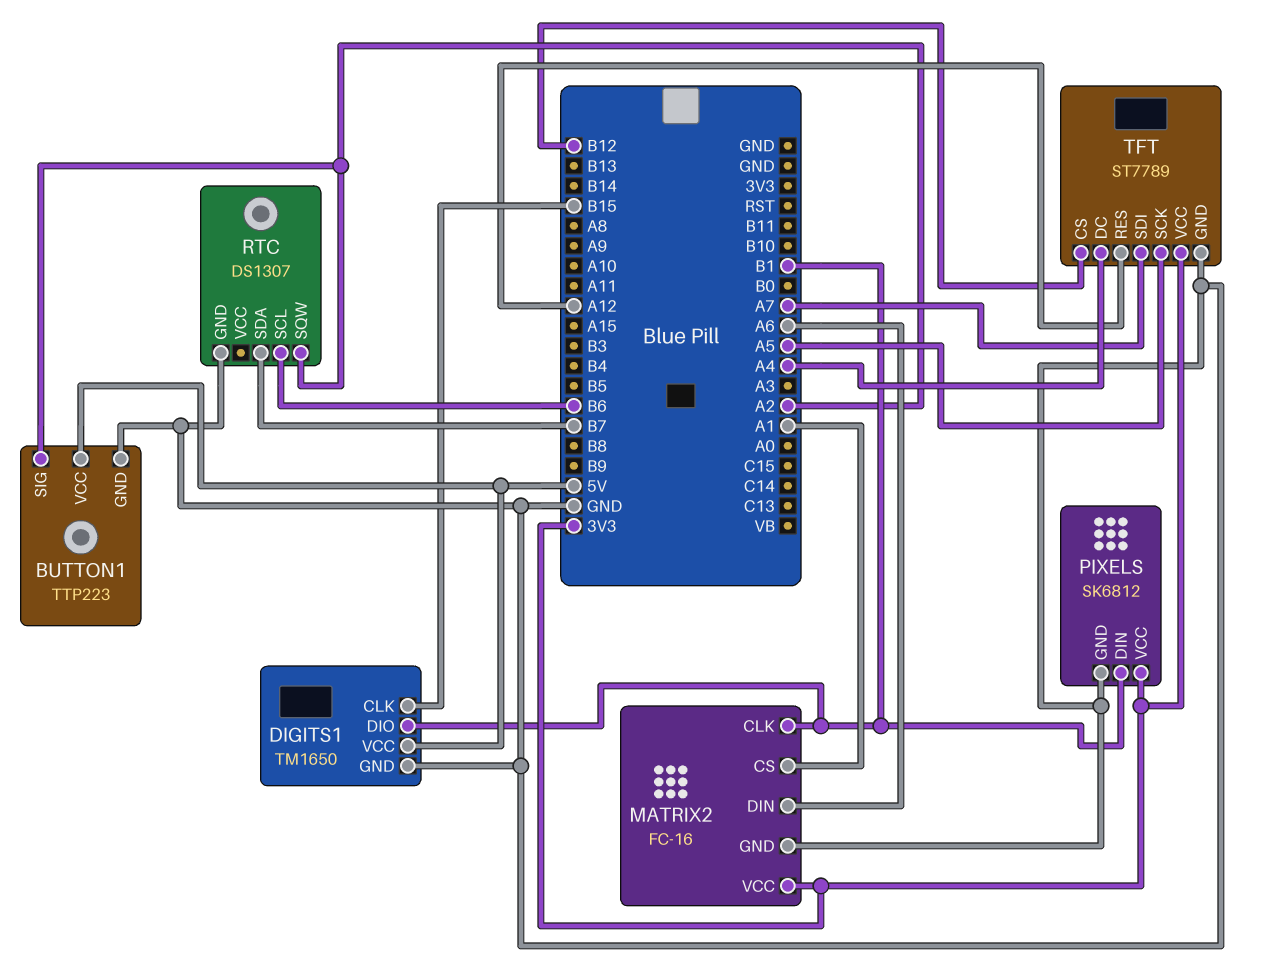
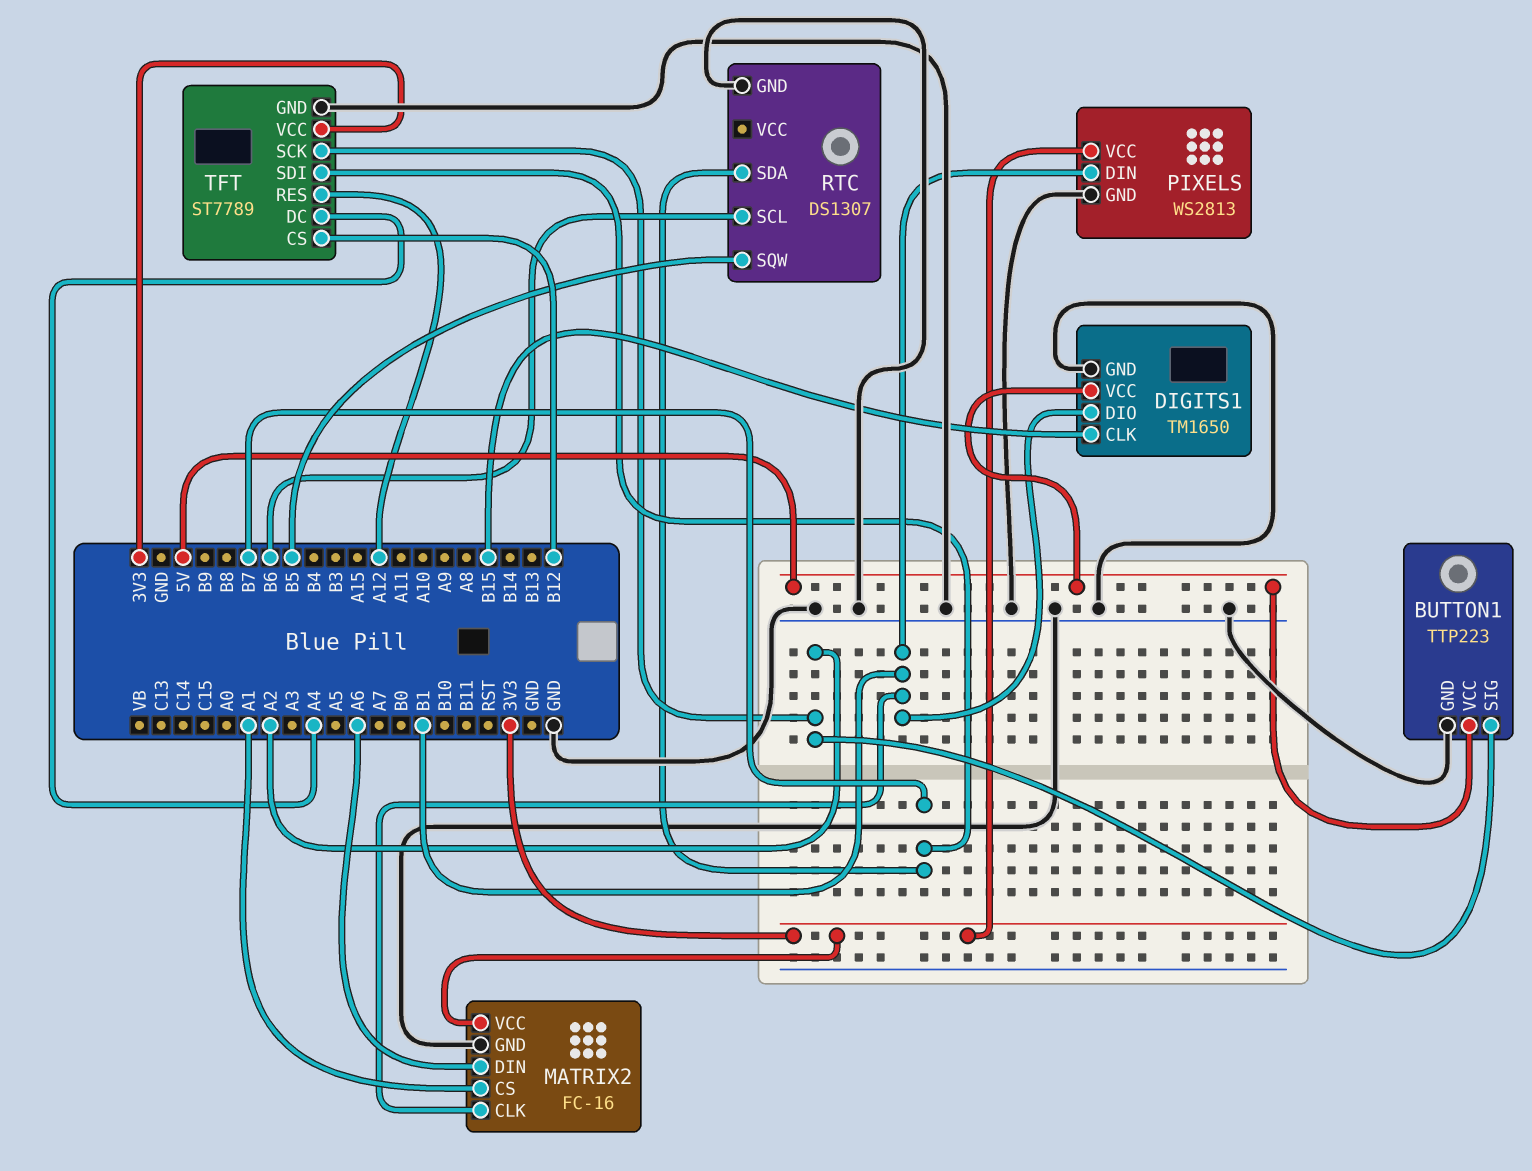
PIXELS: SK6812 -> WS2813
RTC pin SQW: A2 -> B5
TFT pin SCK: A5 -> A2
TFT pin SDI: A7 -> B7

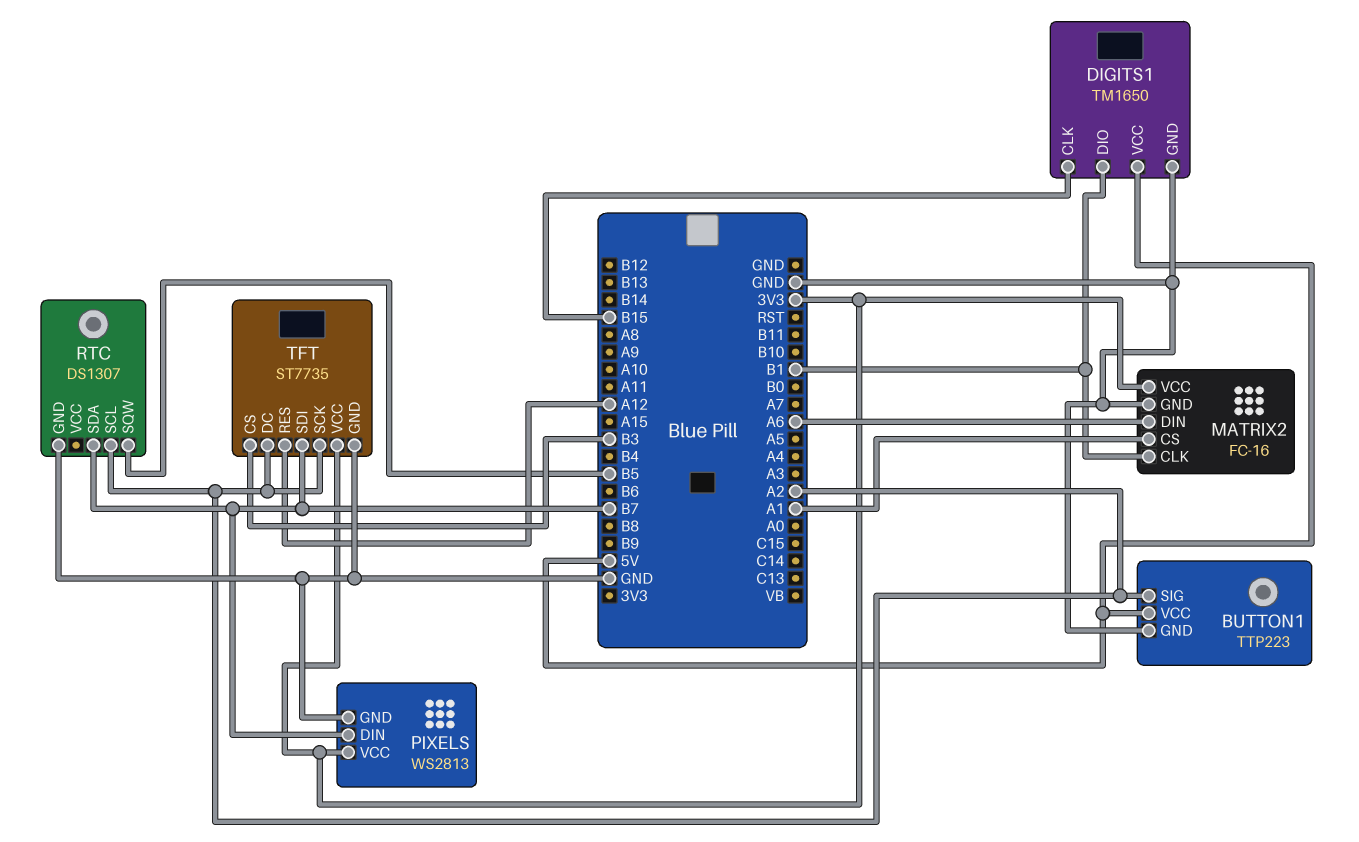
PIXELS pin DIN: B1 -> B7
RTC pin SCL: B6 -> A2
TFT: ST7789 -> ST7735
TFT pin CS: B12 -> B3
TFT pin DC: A4 -> A2

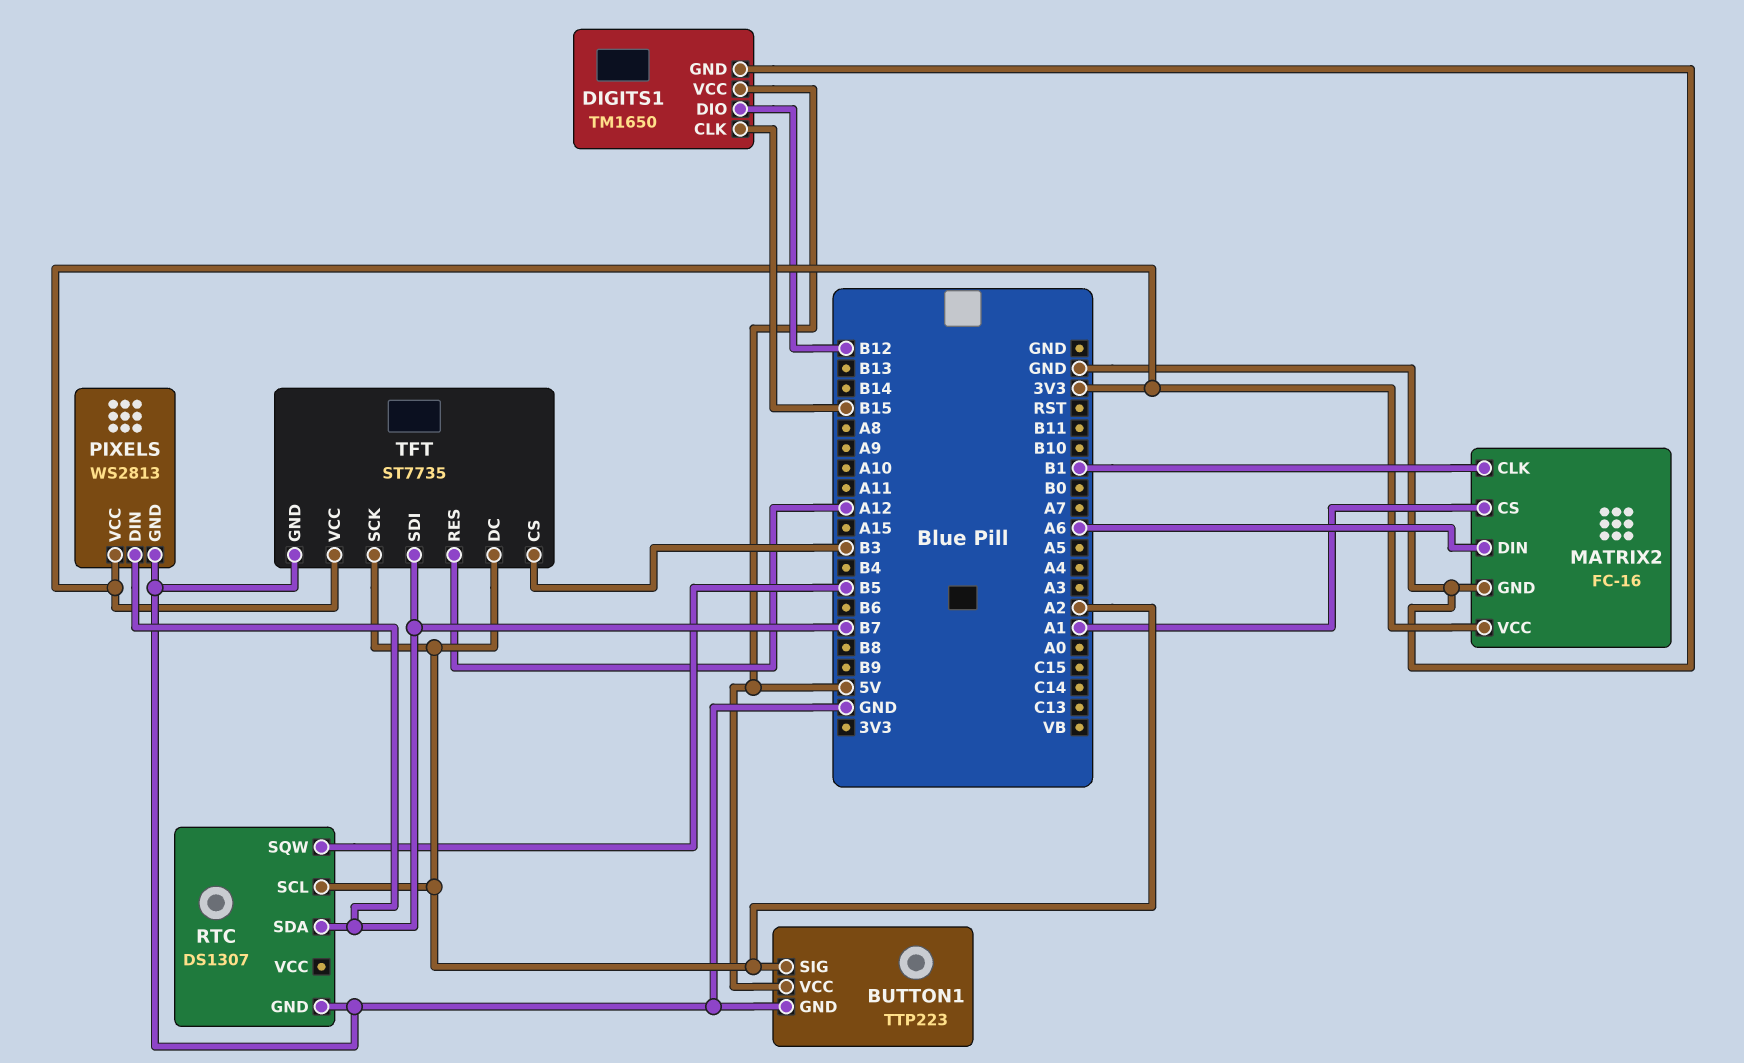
DIGITS1 pin DIO: B1 -> B12

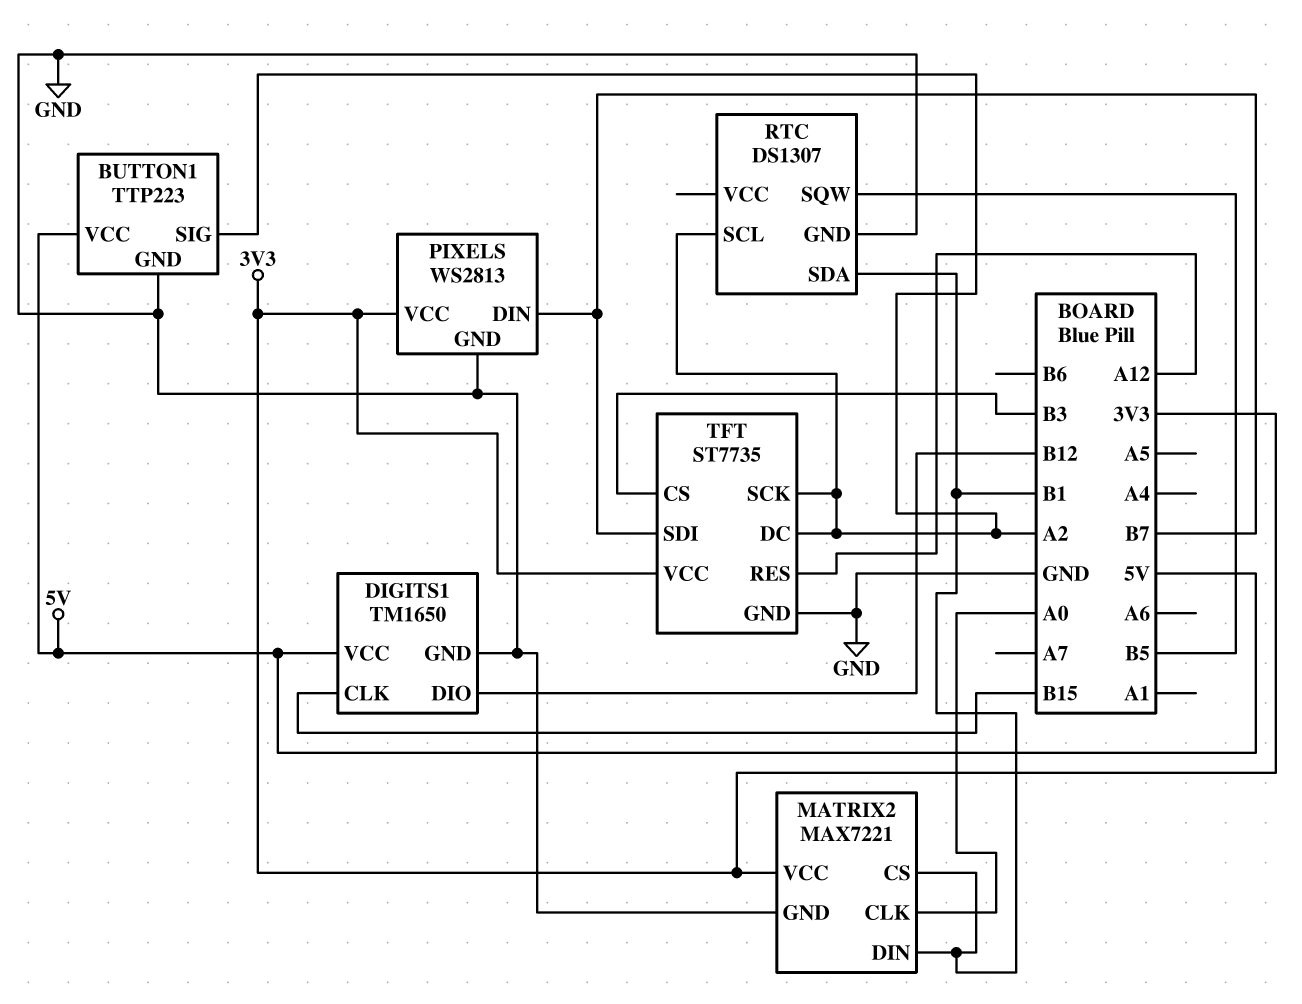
MATRIX2: FC-16 -> MAX7221
MATRIX2 pin CLK: B1 -> A0
MATRIX2 pin CS: A1 -> B1
MATRIX2 pin DIN: A6 -> B1
RTC pin SDA: B7 -> B1

